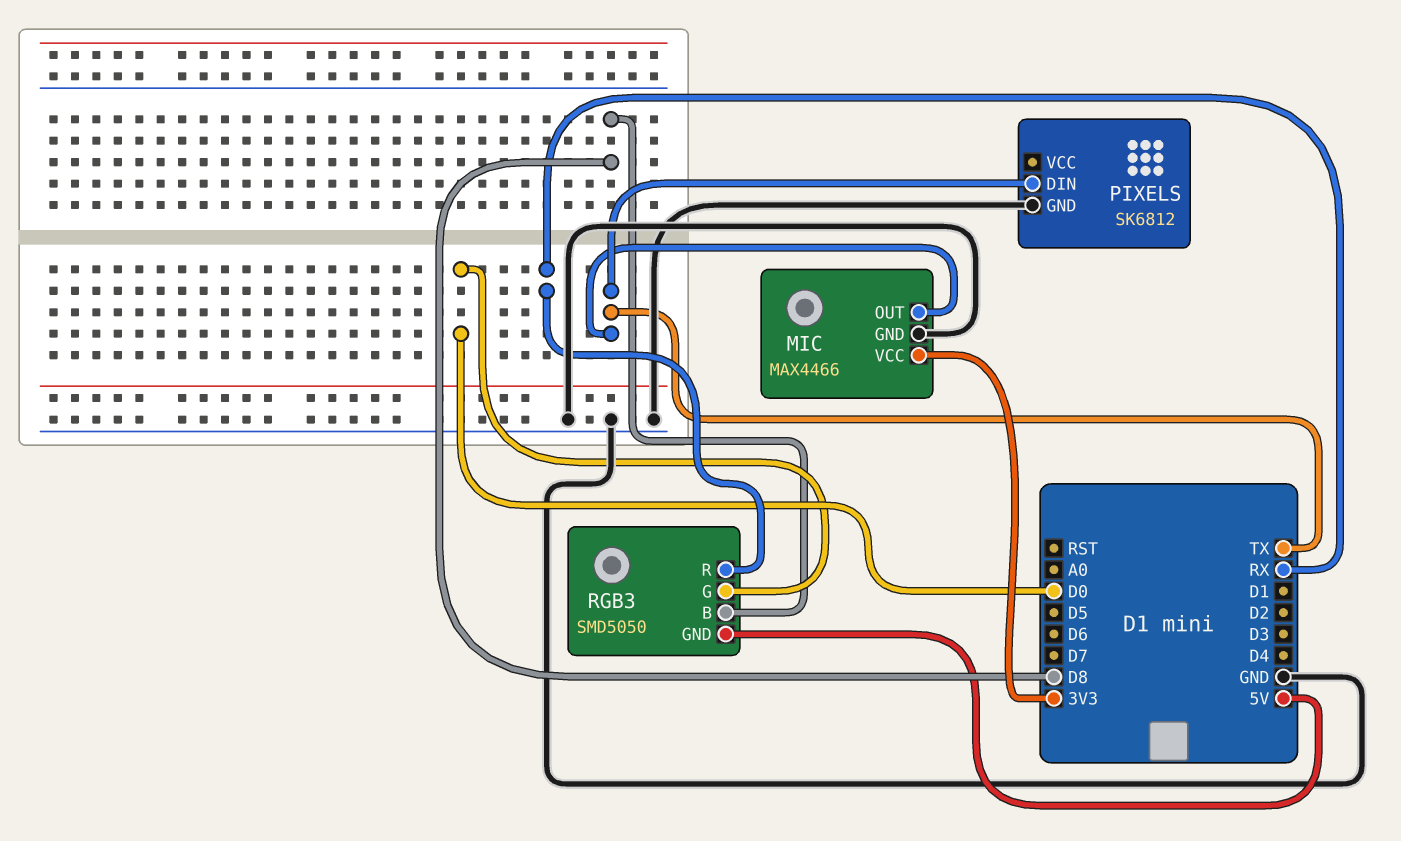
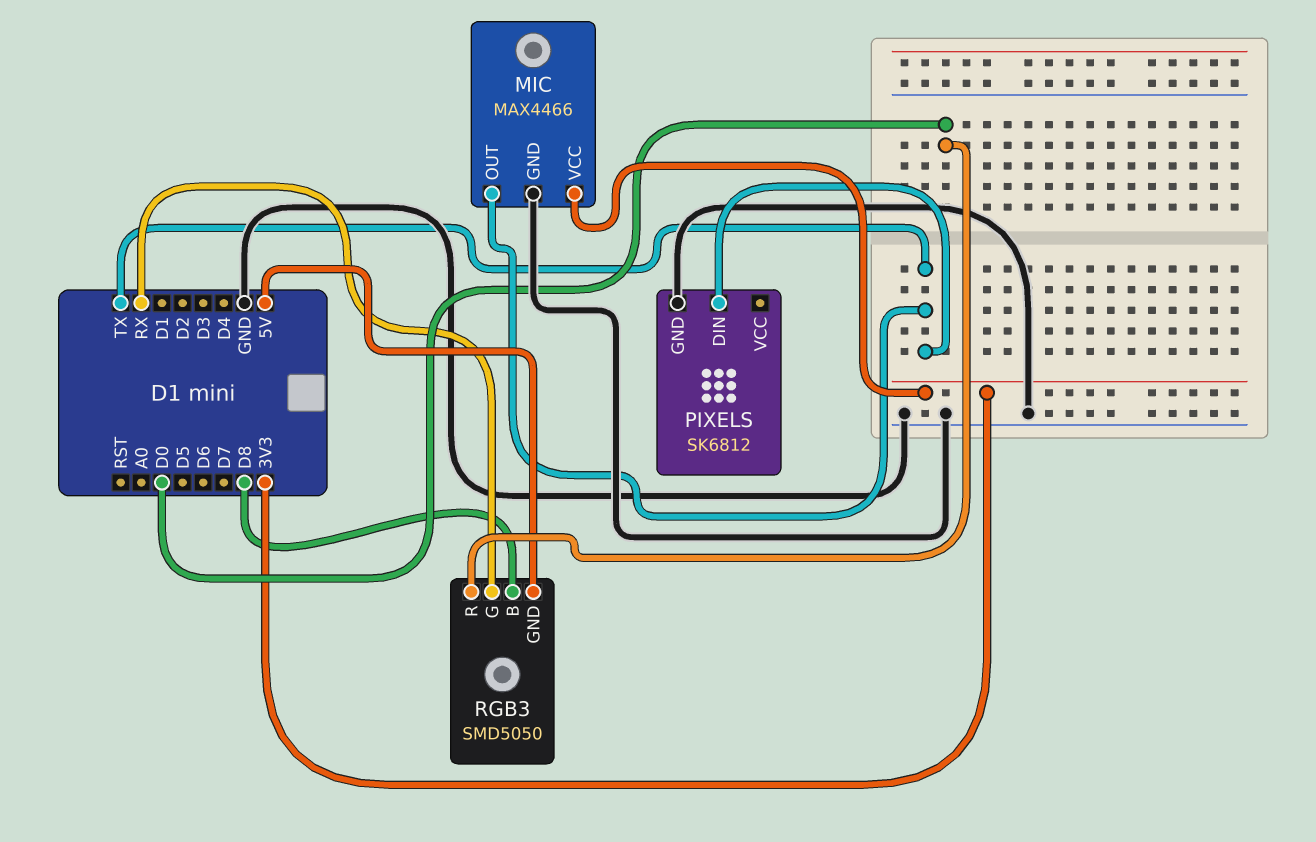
RGB3 pin G: D0 -> RX
RGB3 pin R: RX -> D0

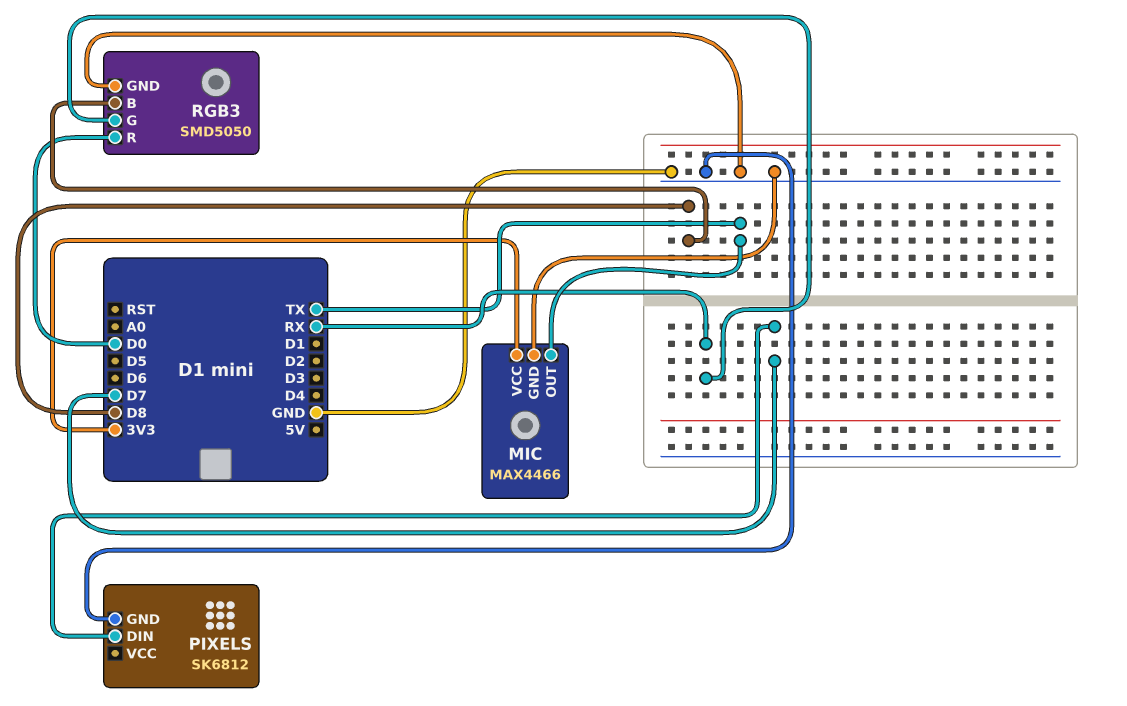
PIXELS pin DIN: TX -> D7
RGB3 pin GND: 5V -> GND

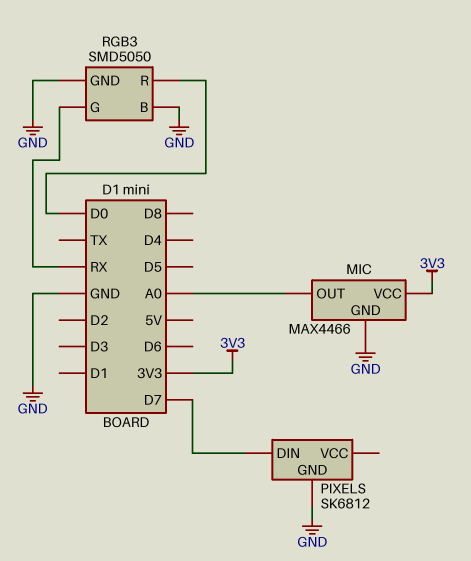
MIC pin OUT: TX -> A0
RGB3 pin B: D8 -> GND

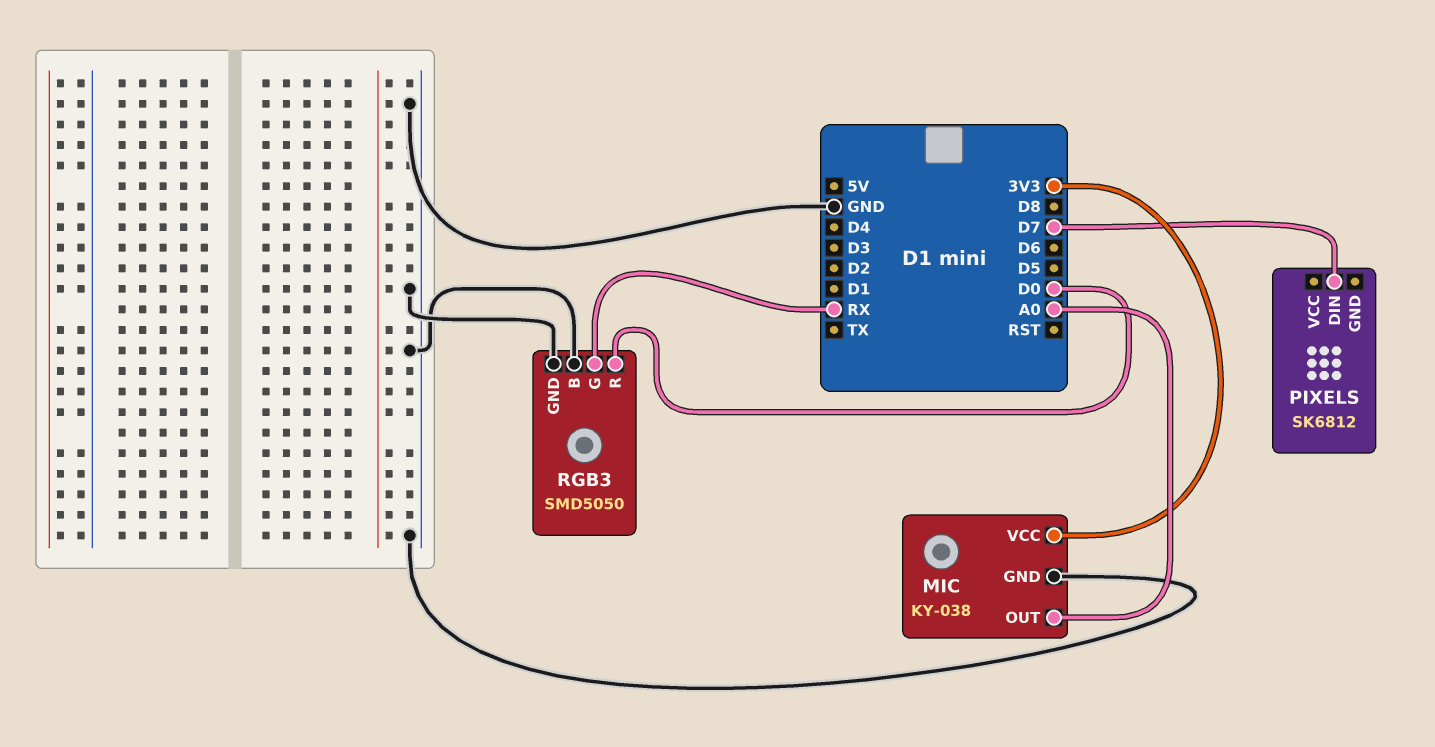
MIC: MAX4466 -> KY-038
PIXELS pin GND: GND -> none

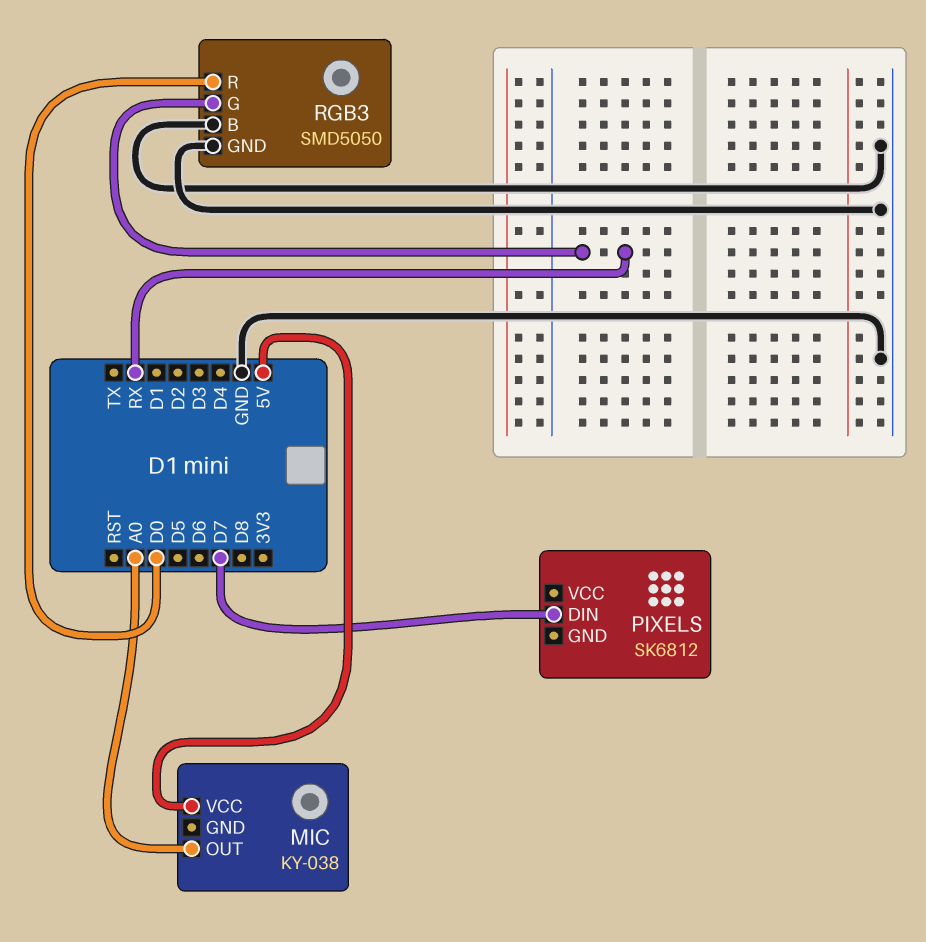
MIC pin GND: GND -> none
MIC pin VCC: 3V3 -> 5V

